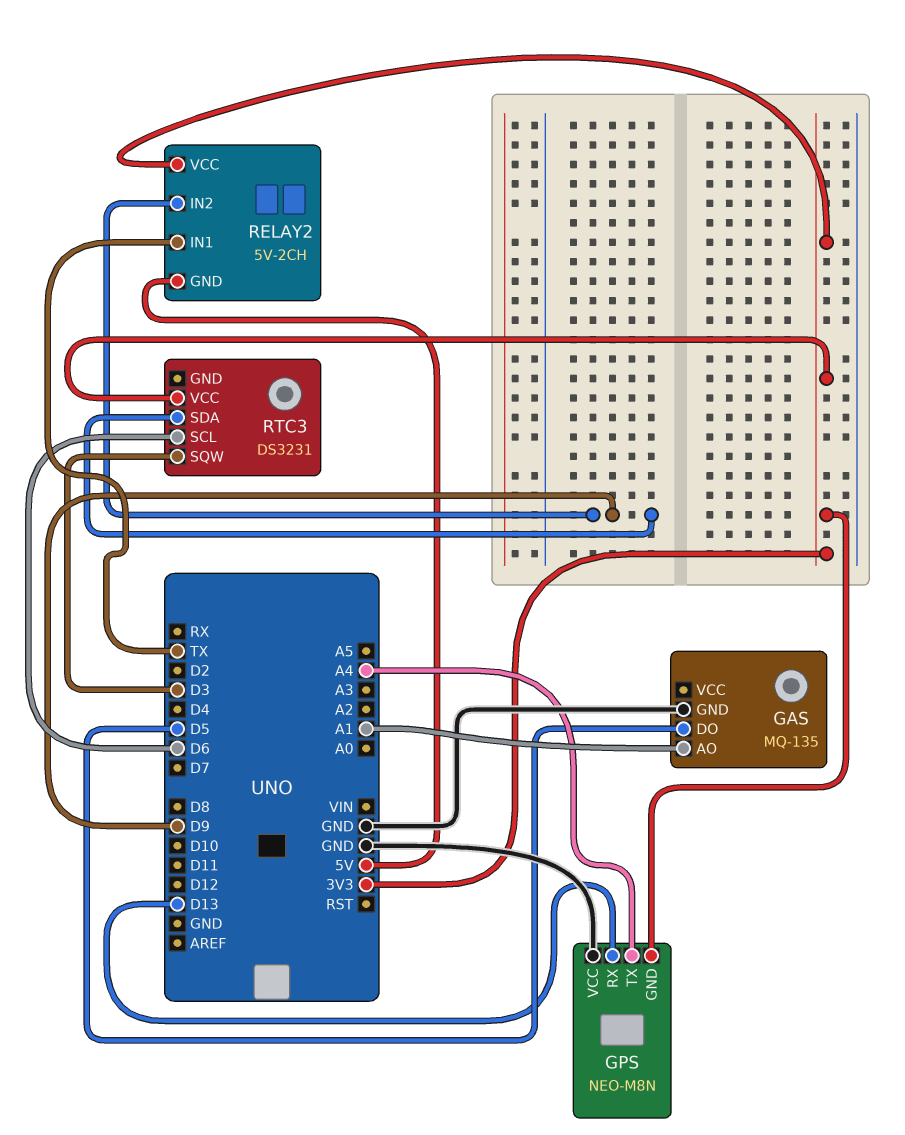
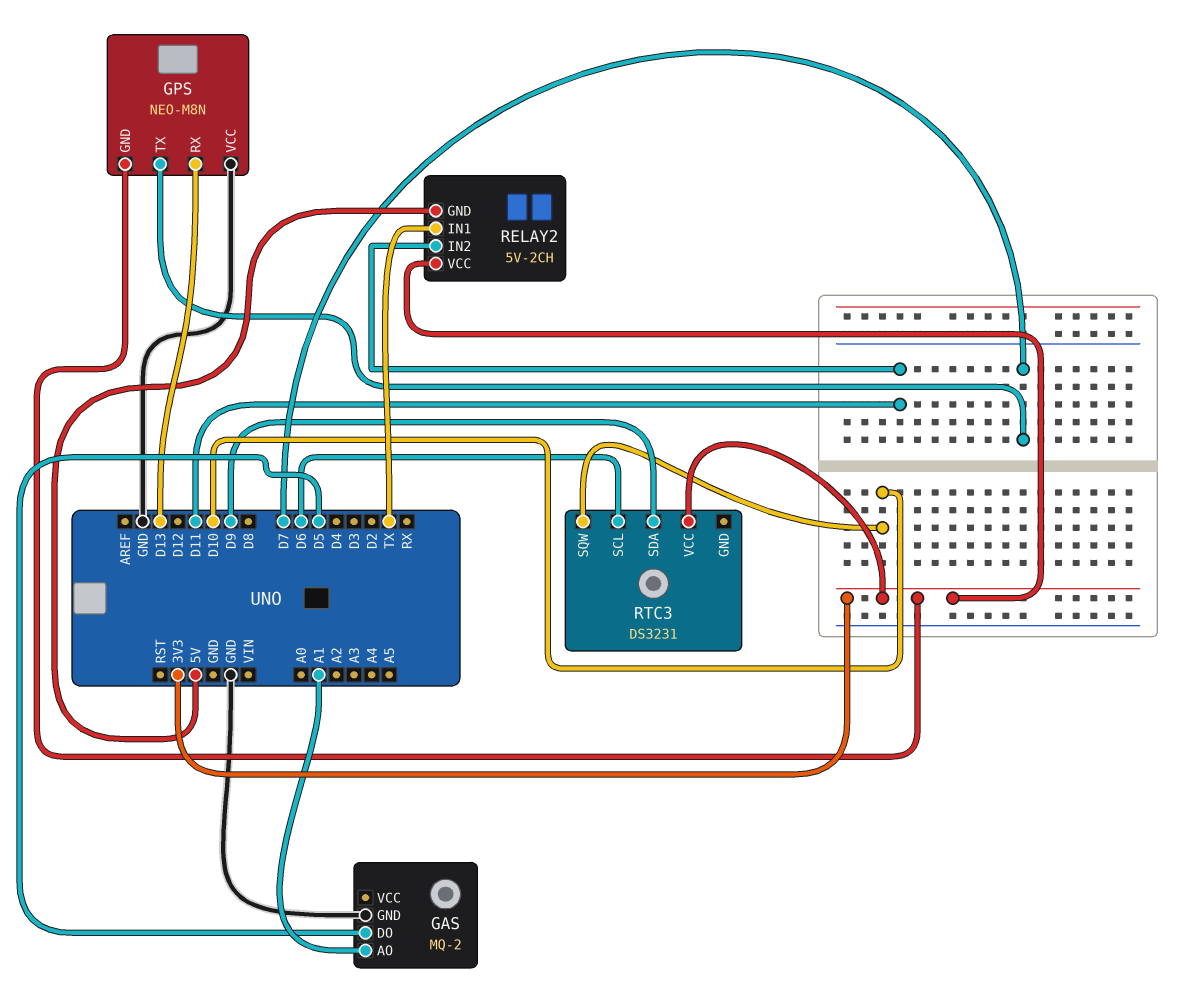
GAS: MQ-135 -> MQ-2
GPS pin TX: A4 -> D7
RELAY2 pin IN2: D9 -> D11
RTC3 pin SQW: D3 -> D10

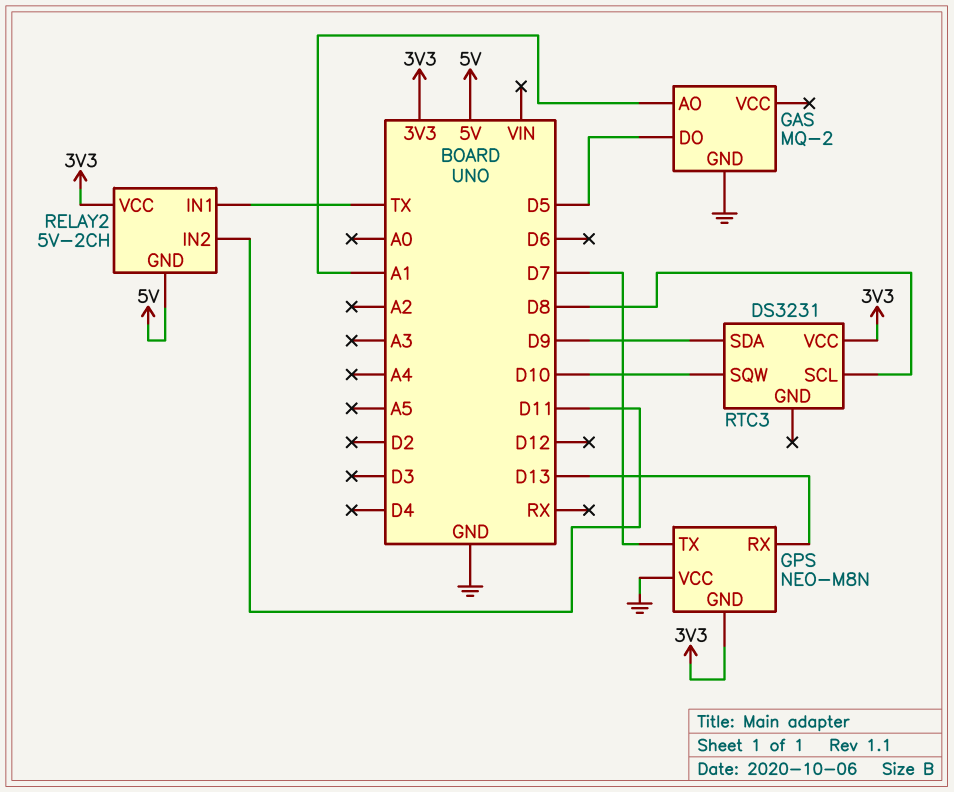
RTC3 pin SCL: D6 -> D8

